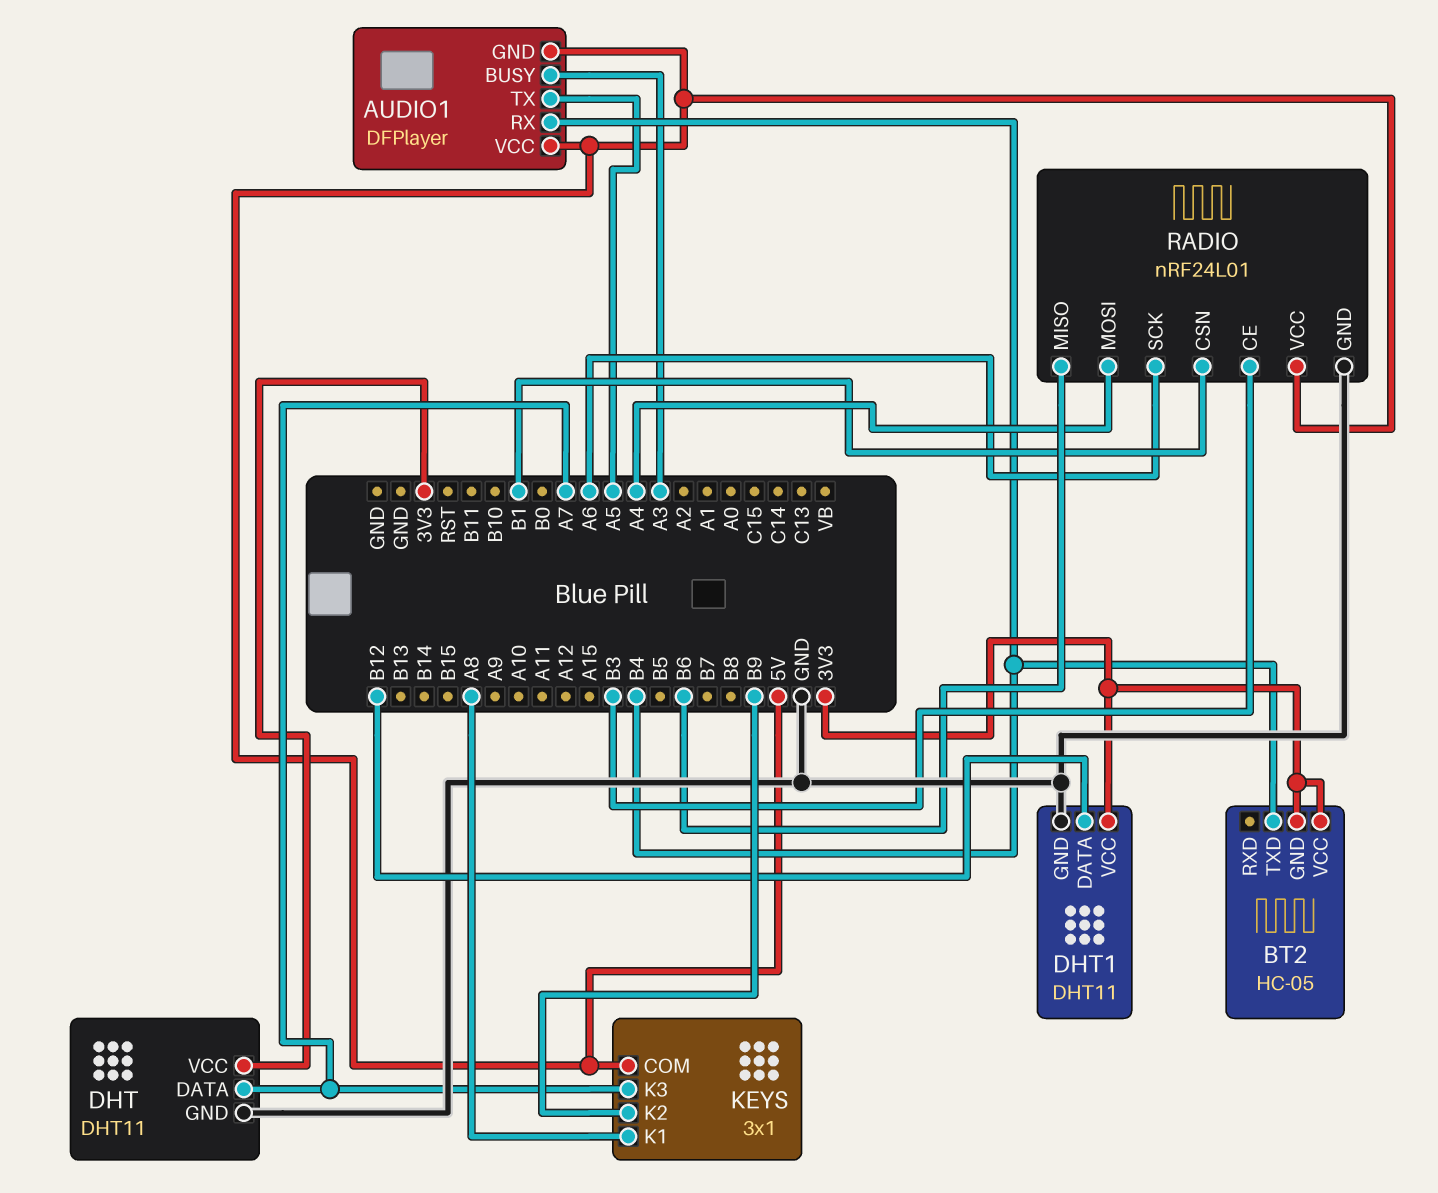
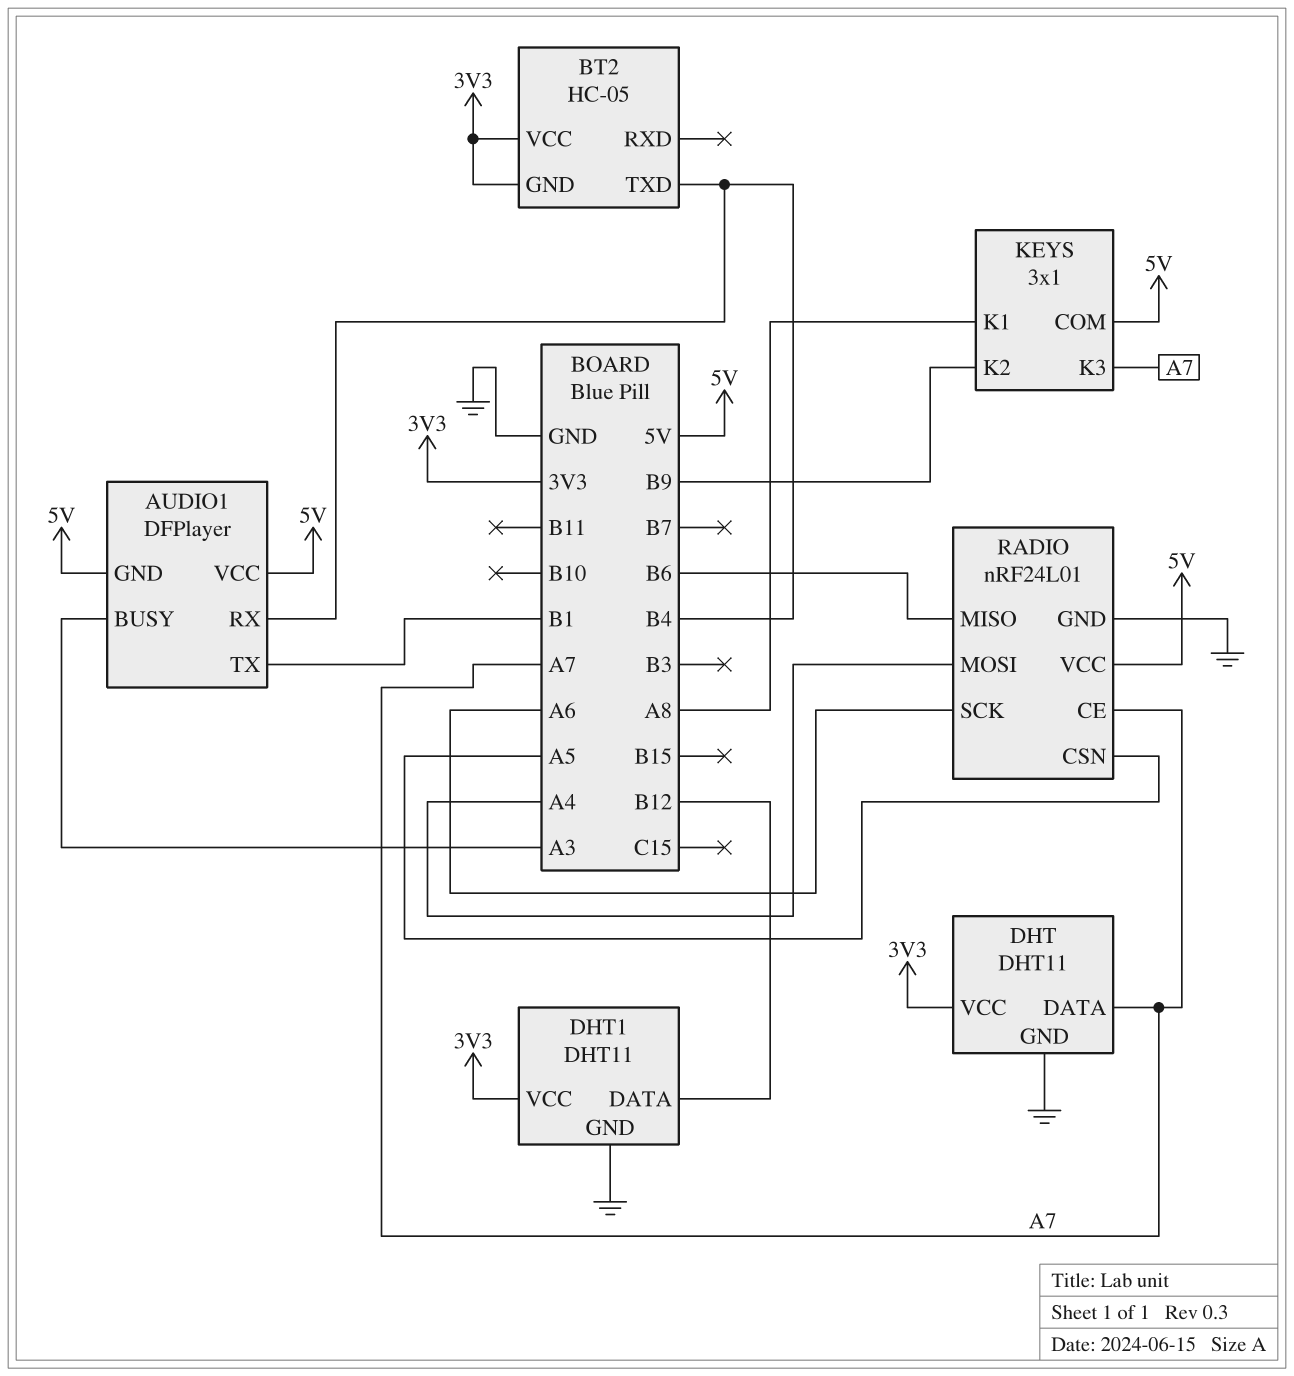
AUDIO1 pin TX: A5 -> B1
RADIO pin CE: B3 -> A7
RADIO pin CSN: B1 -> A5

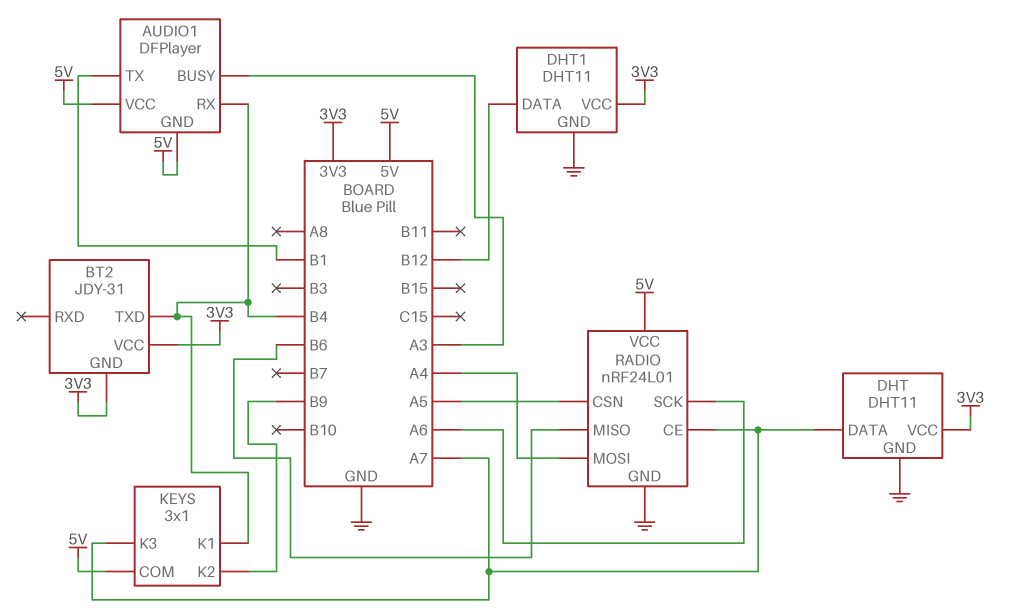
BT2: HC-05 -> JDY-31
KEYS pin K1: A8 -> B4

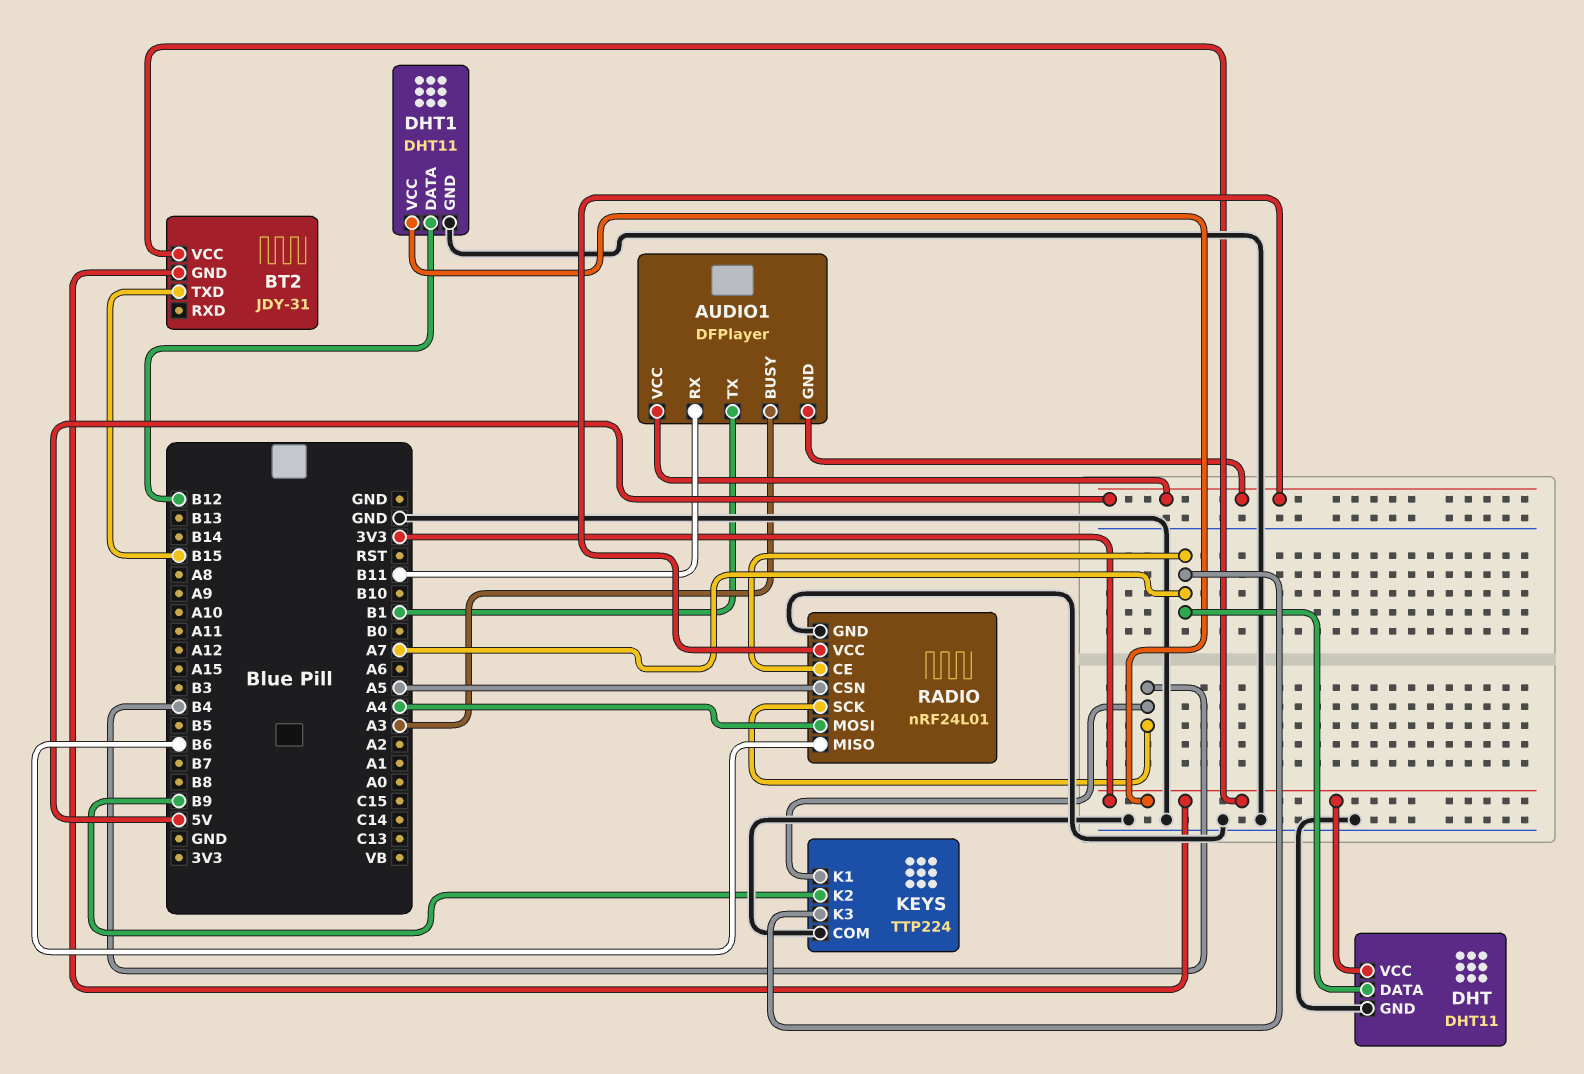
AUDIO1 pin RX: B4 -> B11
BT2 pin TXD: B4 -> B15
KEYS: 3x1 -> TTP224
KEYS pin COM: 5V -> GND
RADIO pin SCK: A6 -> B4

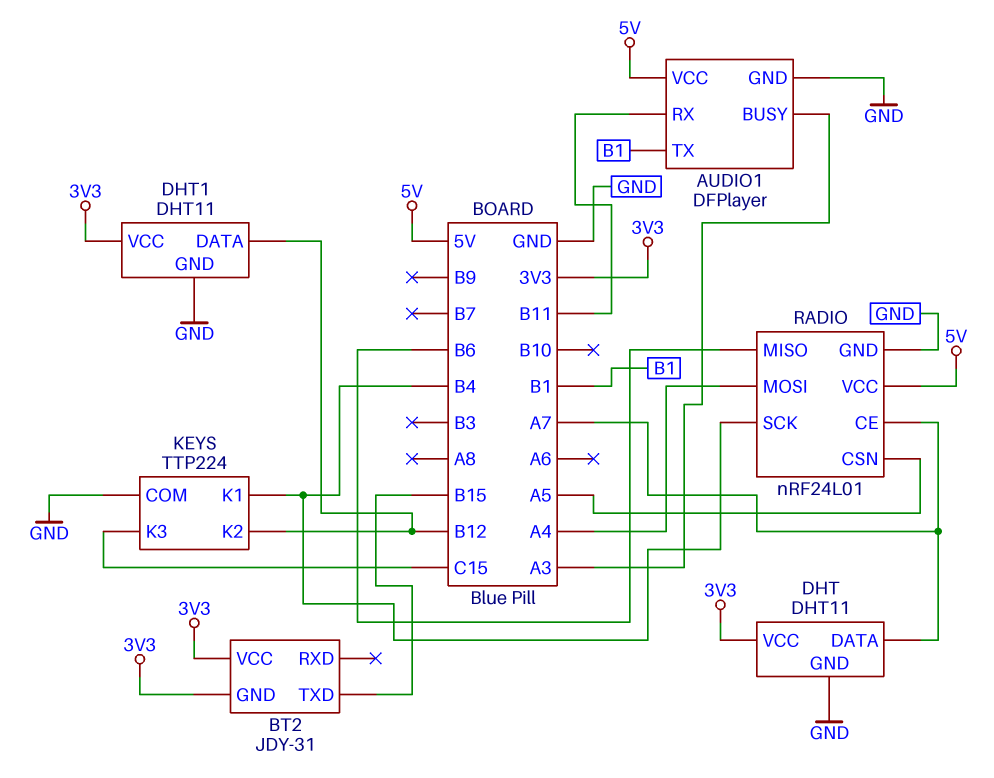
AUDIO1 pin GND: 5V -> GND
KEYS pin K2: B9 -> B12
KEYS pin K3: A7 -> C15

